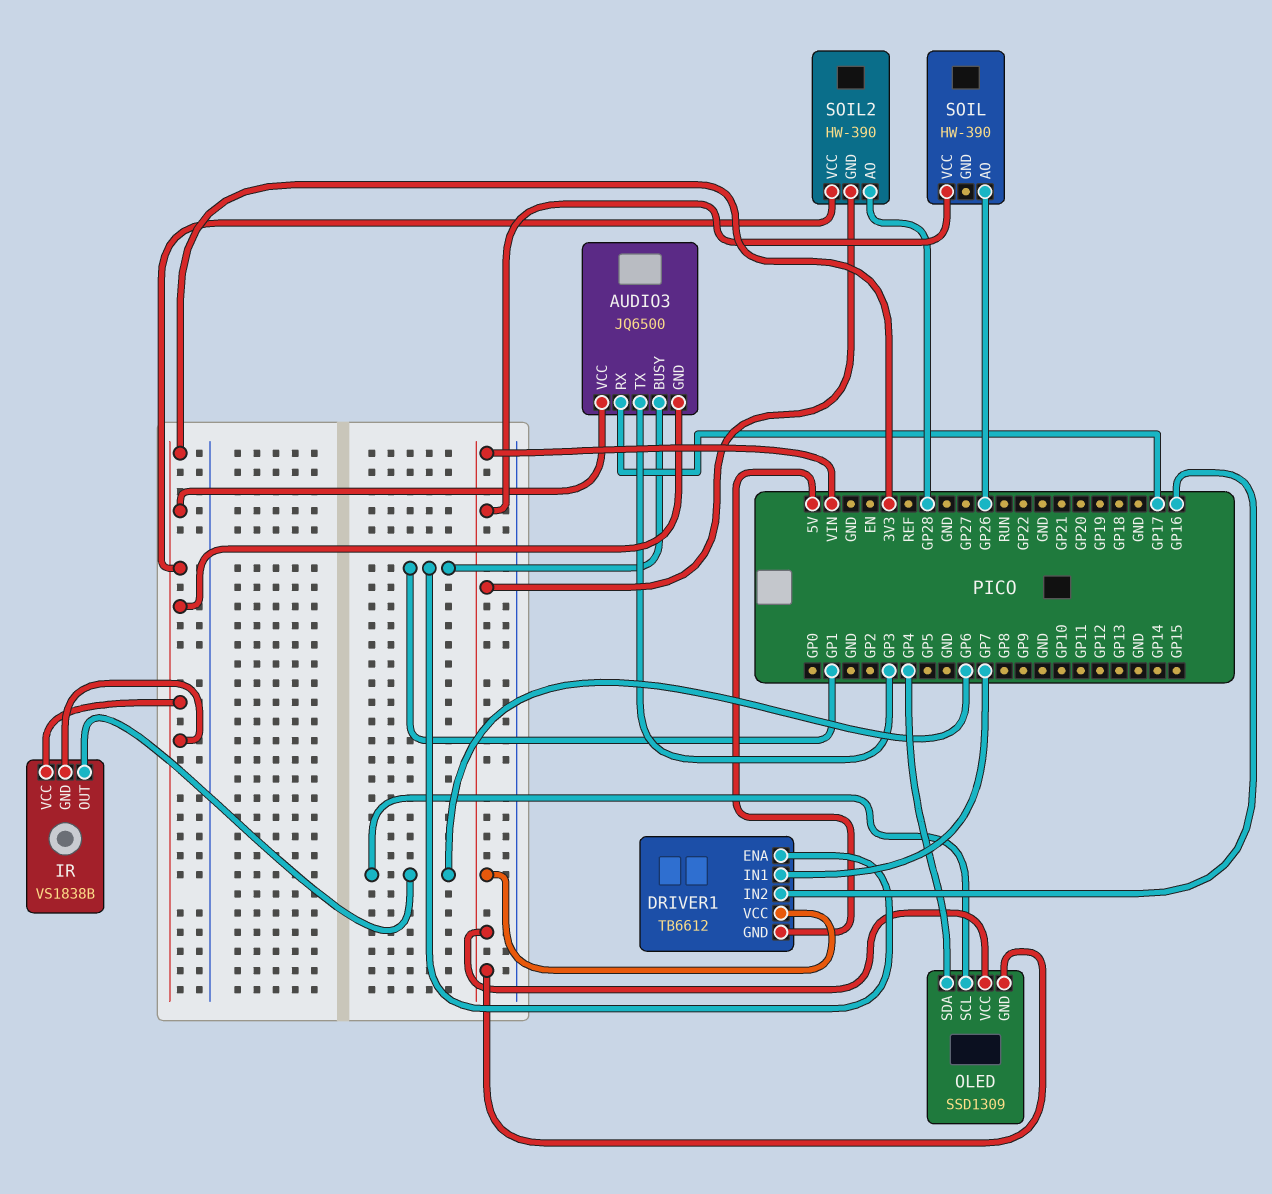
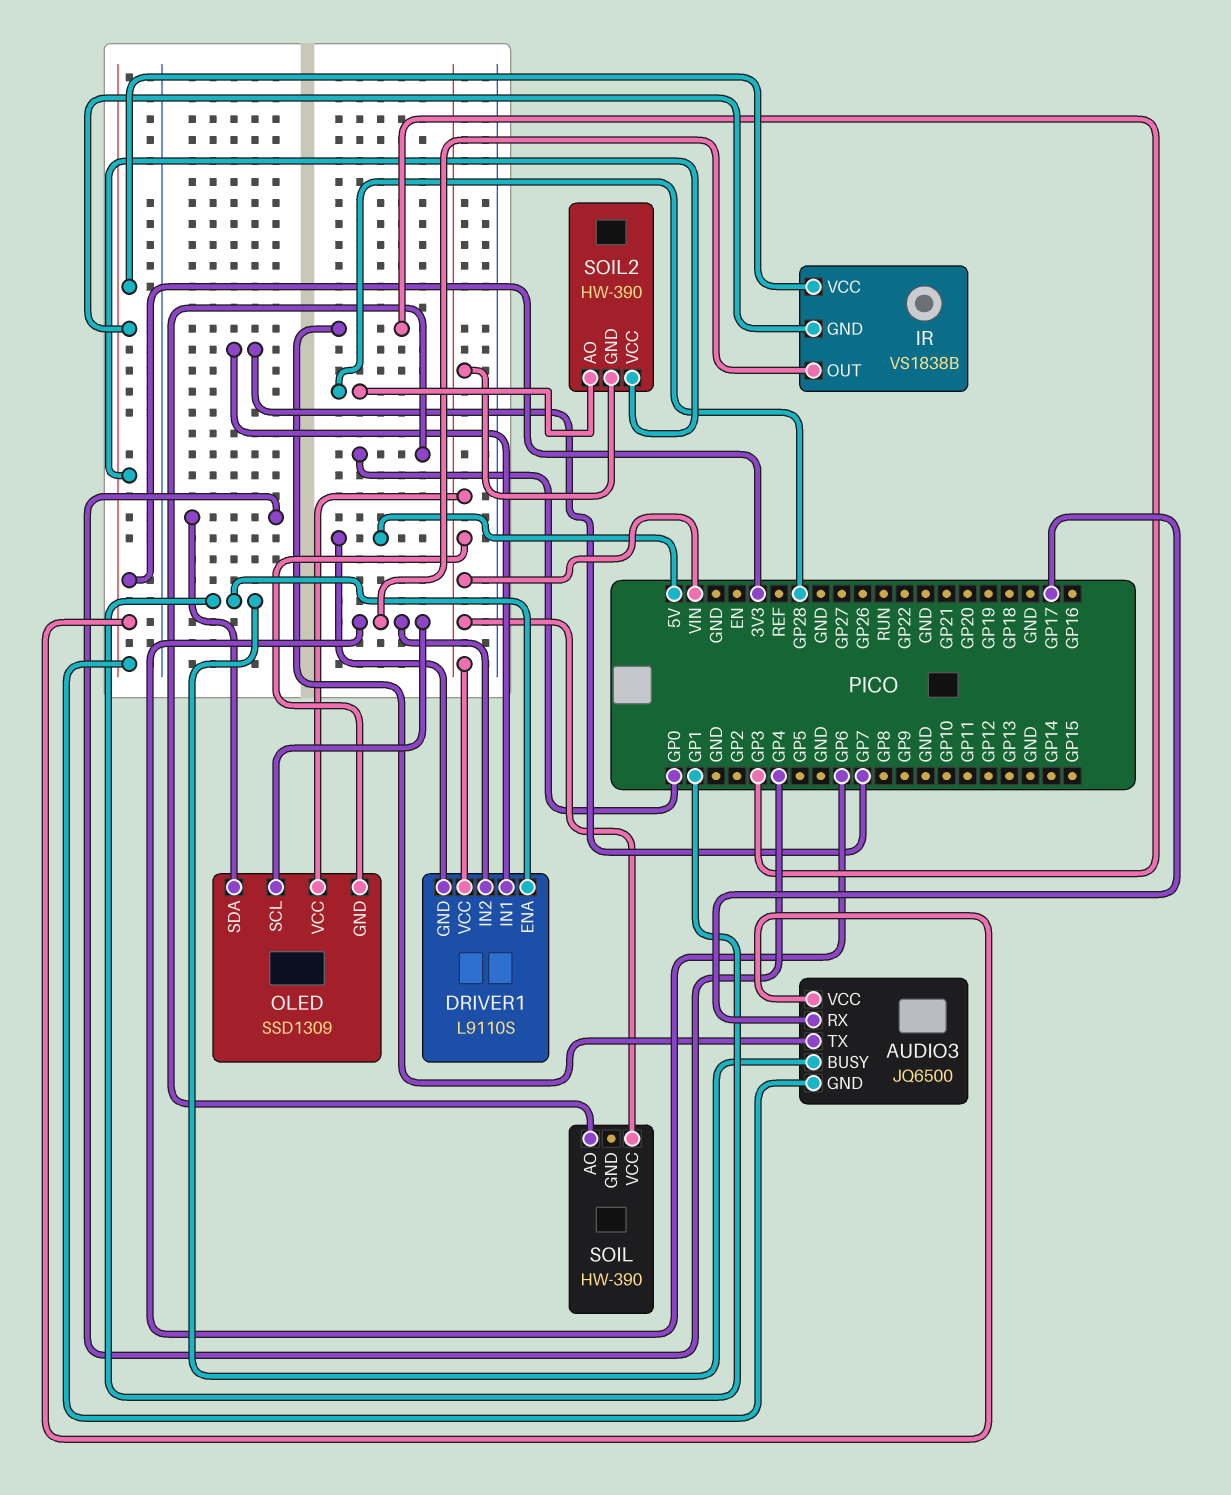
DRIVER1: TB6612 -> L9110S
DRIVER1 pin IN2: GP16 -> GP6
SOIL pin AO: GP26 -> GP0

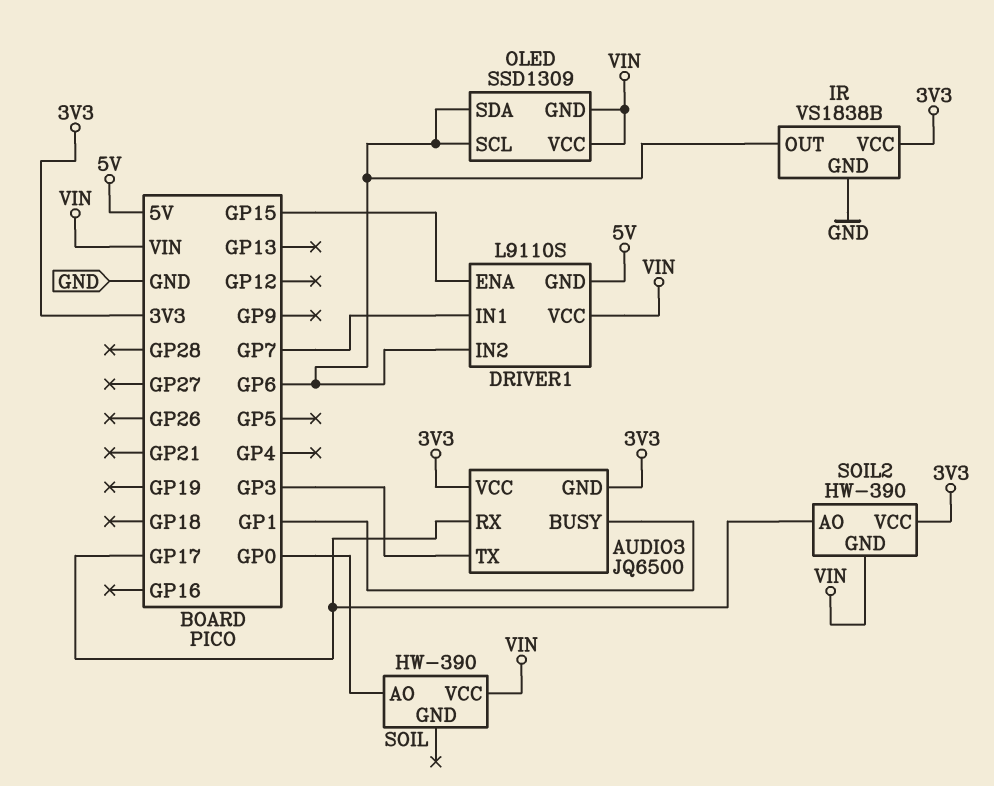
DRIVER1 pin ENA: GP1 -> GP15
IR pin GND: 3V3 -> GND
OLED pin SDA: GP4 -> GP6
SOIL2 pin AO: GP28 -> GP17

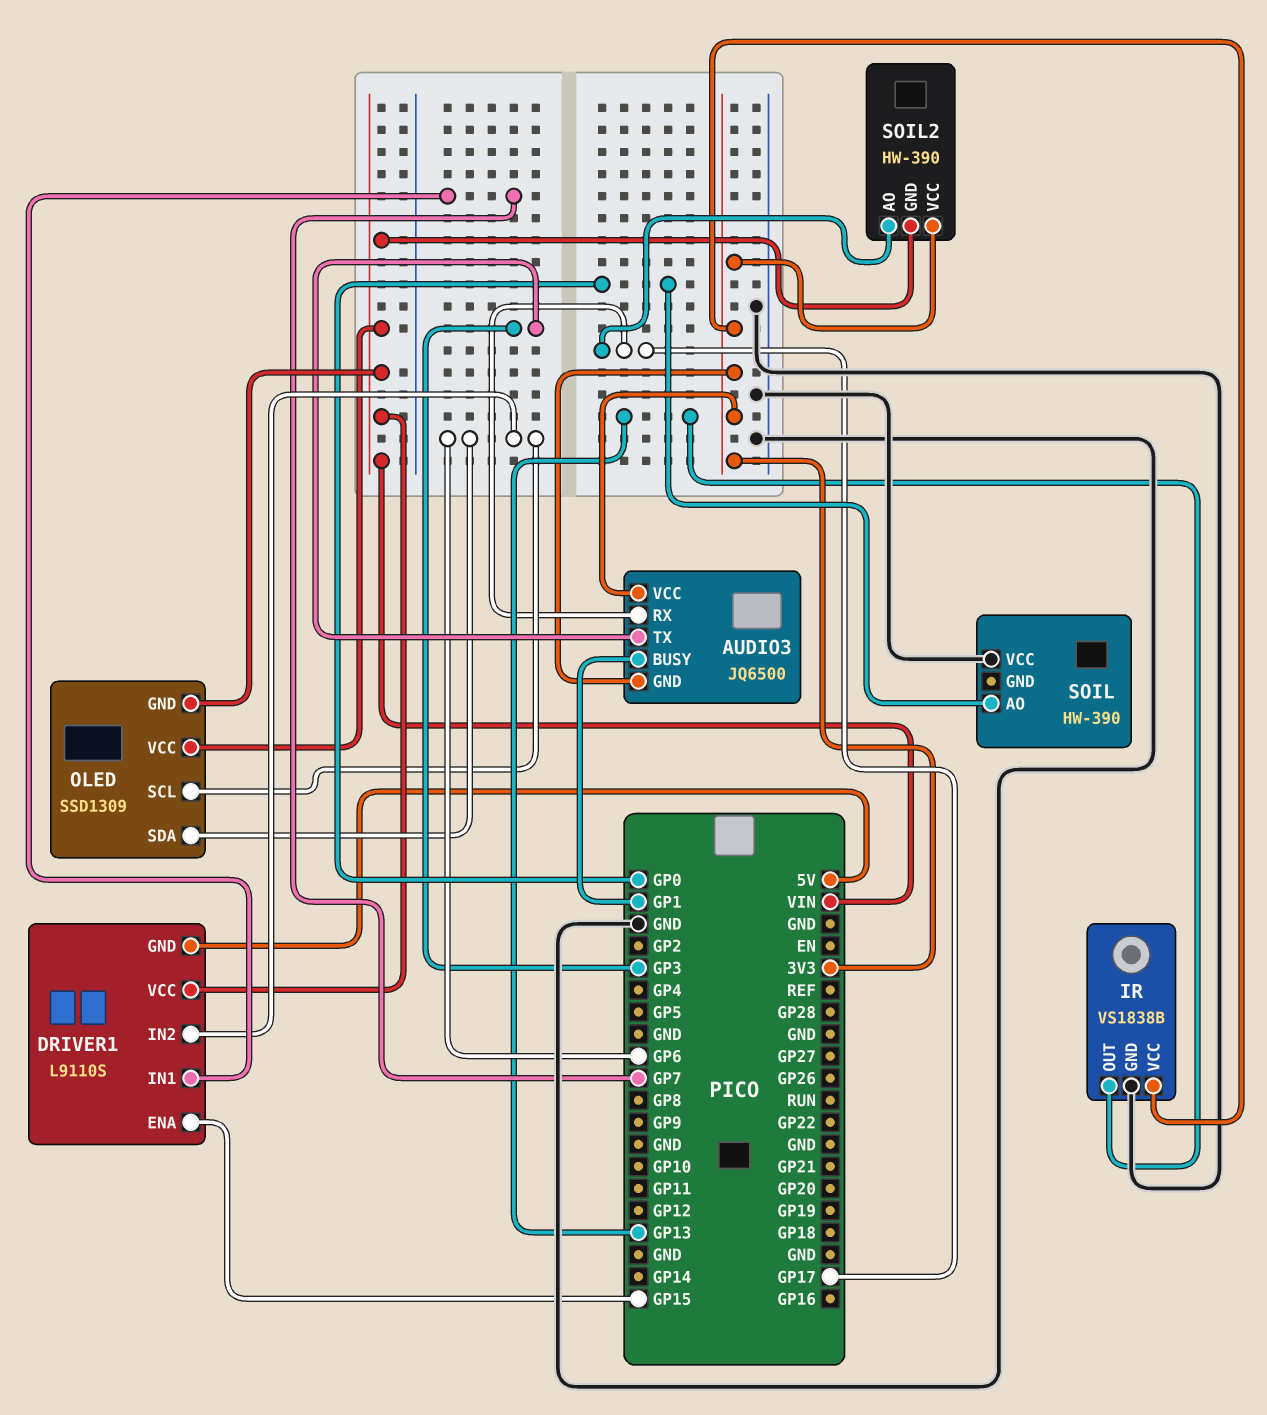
IR pin OUT: GP6 -> GP13
SOIL pin VCC: VIN -> GND

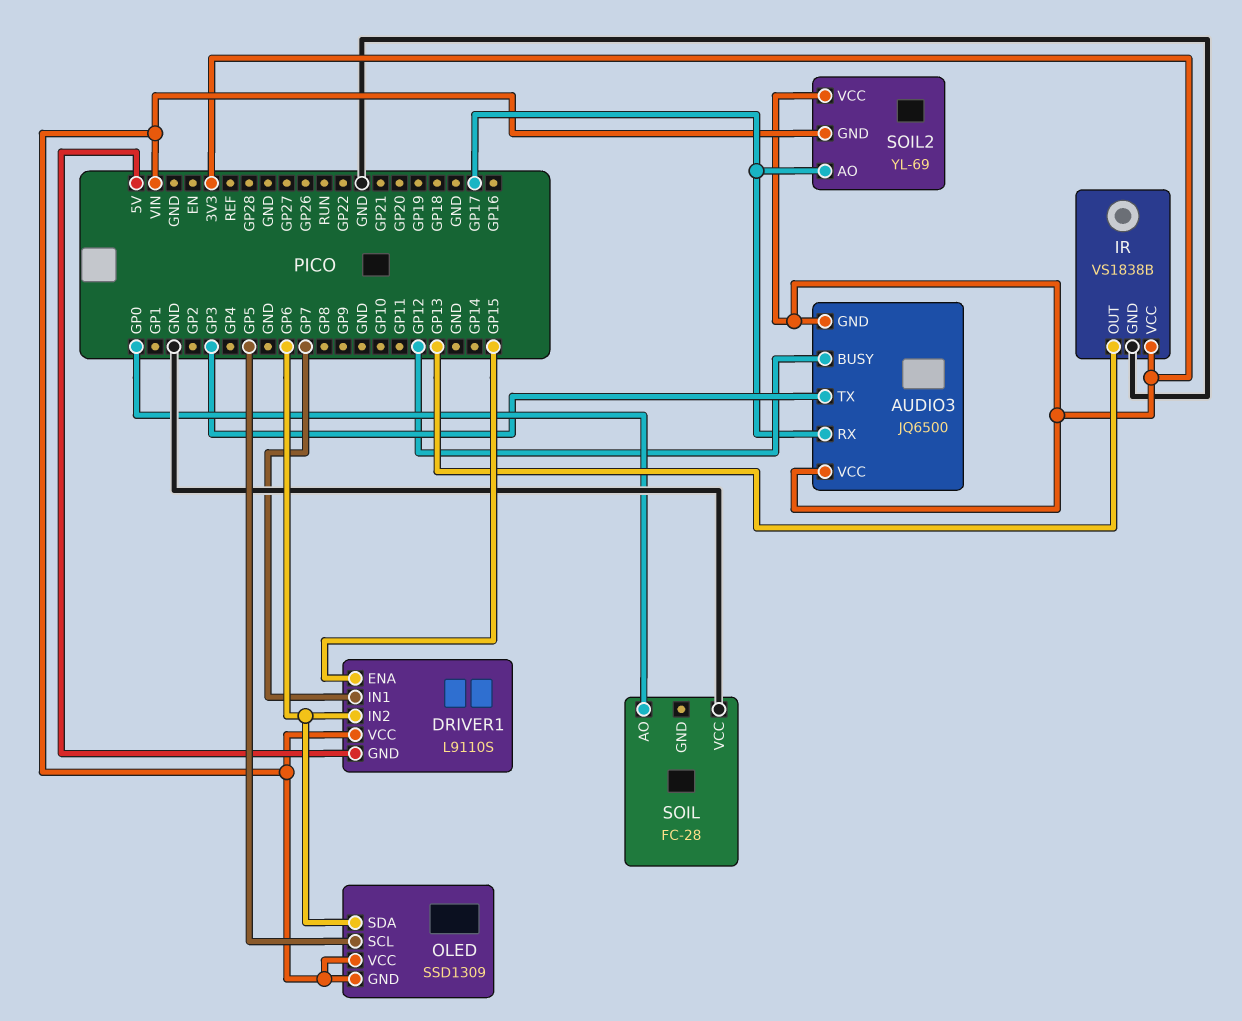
AUDIO3 pin BUSY: GP1 -> GP12
OLED pin SCL: GP6 -> GP5
SOIL: HW-390 -> FC-28
SOIL2: HW-390 -> YL-69

